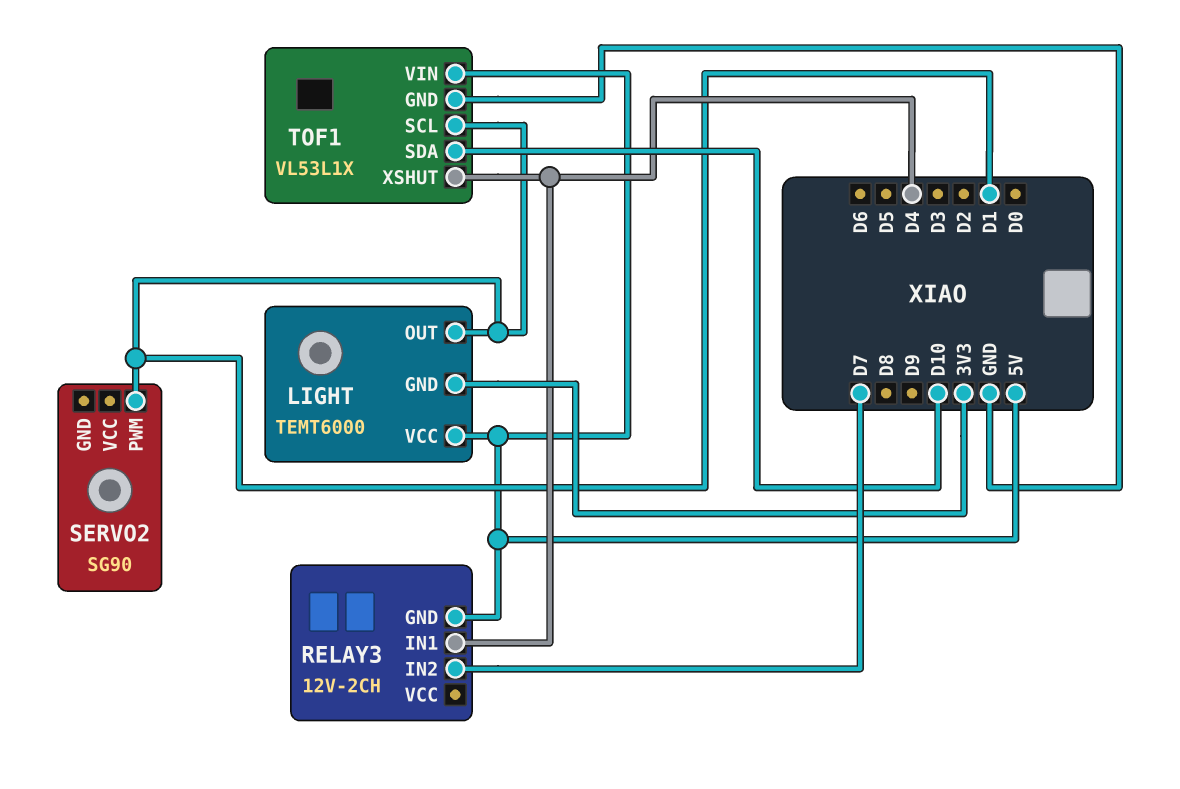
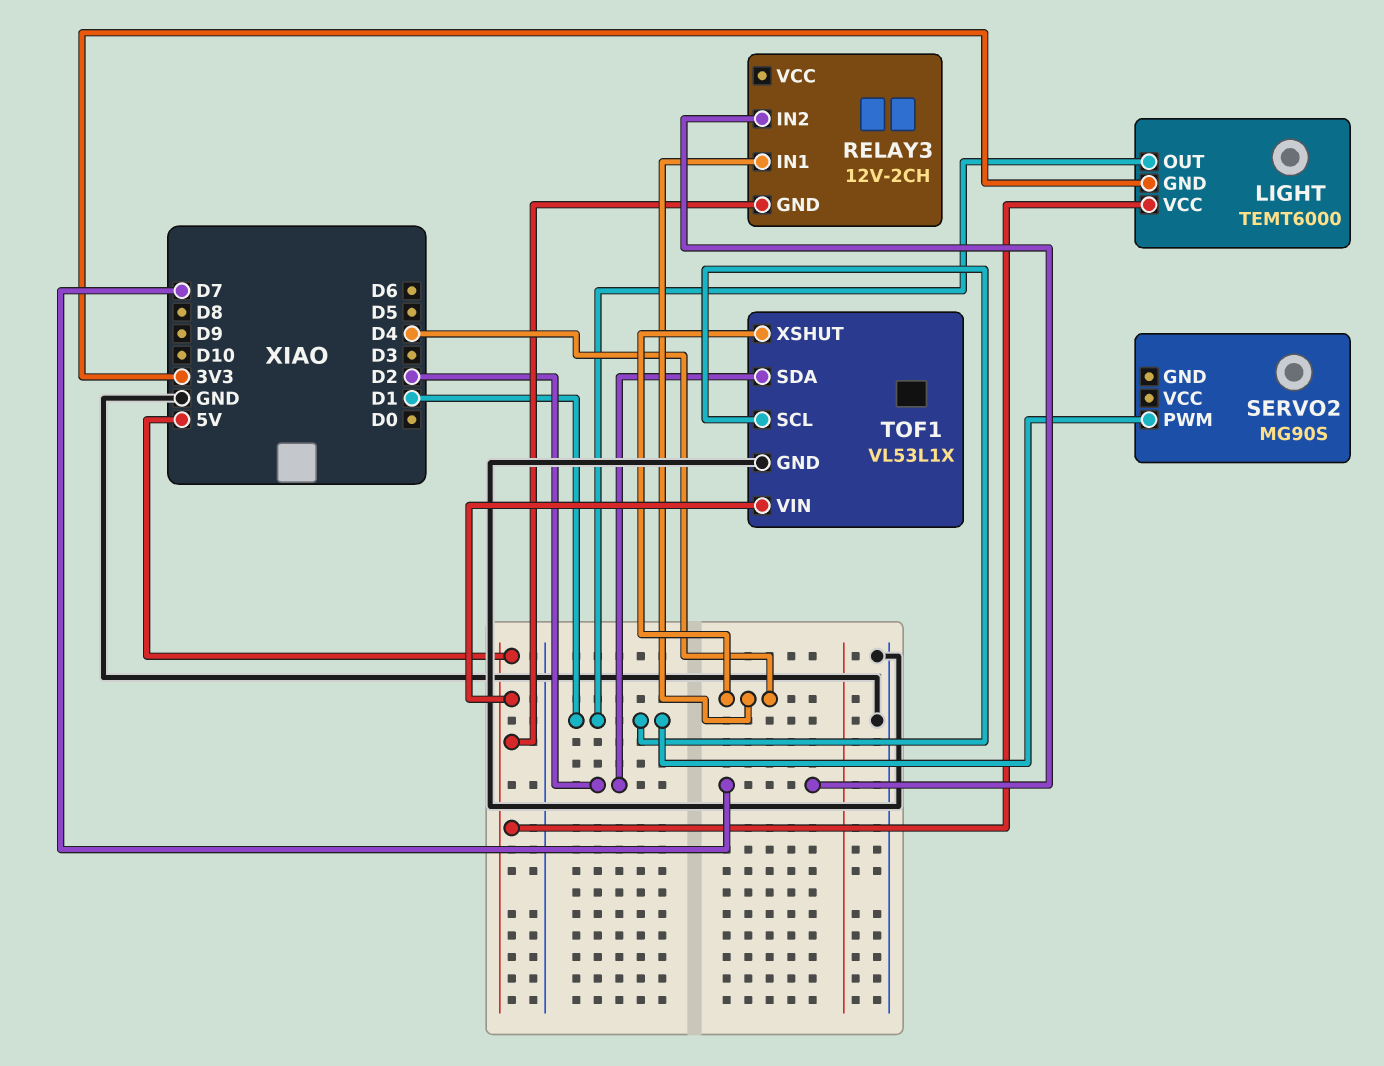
SERVO2: SG90 -> MG90S
TOF1 pin SDA: D10 -> D2

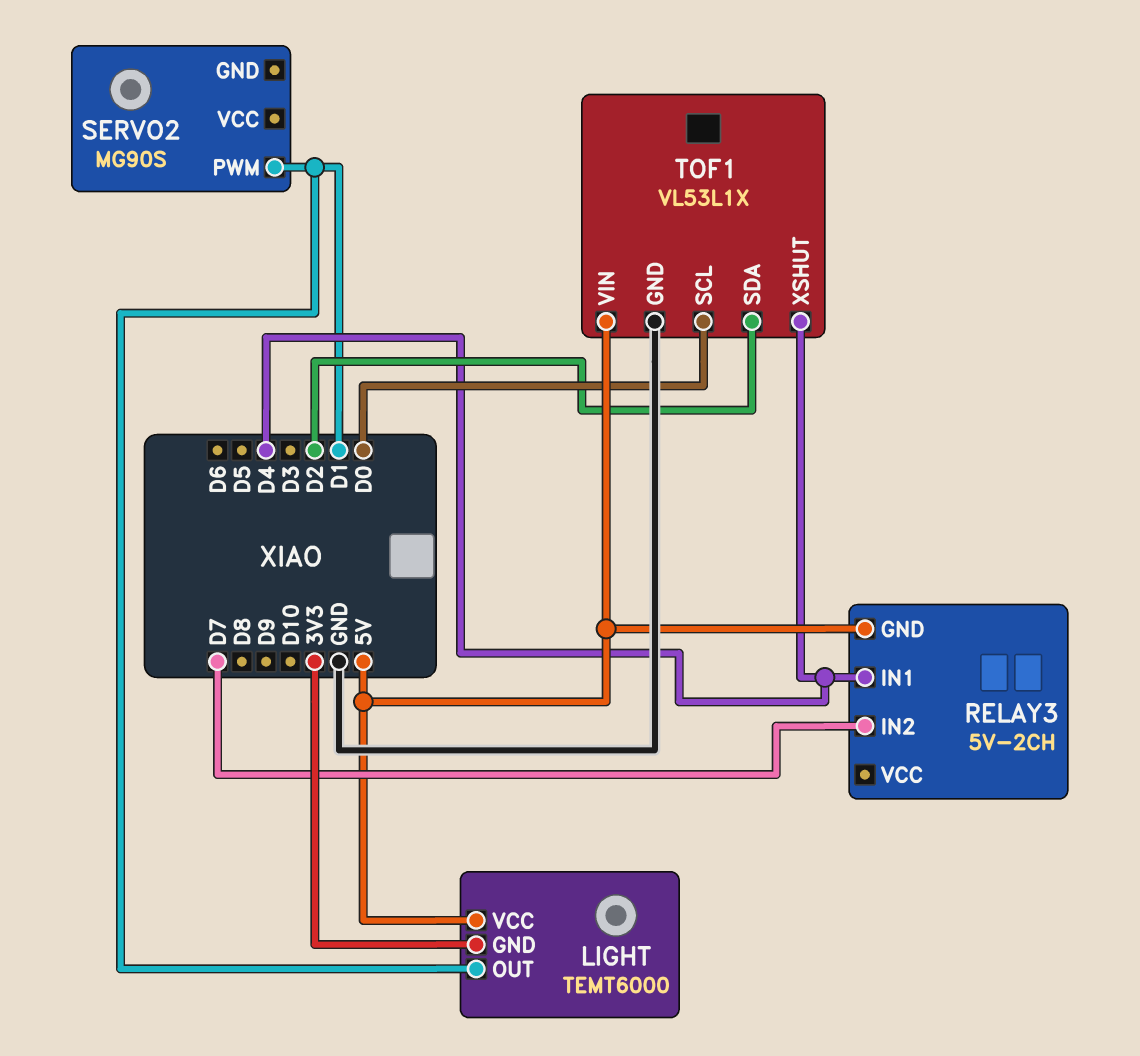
RELAY3: 12V-2CH -> 5V-2CH
TOF1 pin SCL: D1 -> D0

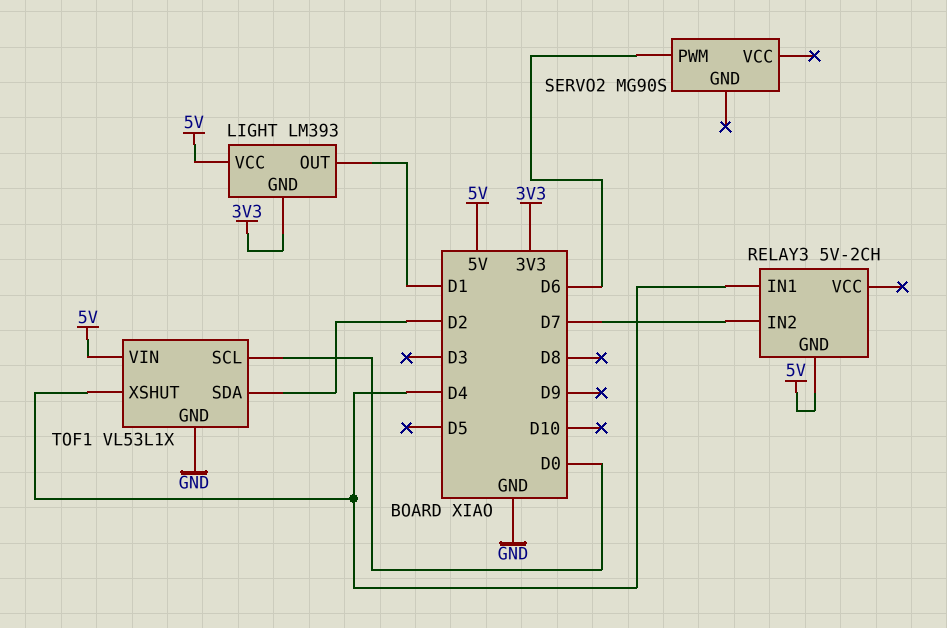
LIGHT: TEMT6000 -> LM393
SERVO2 pin PWM: D1 -> D6

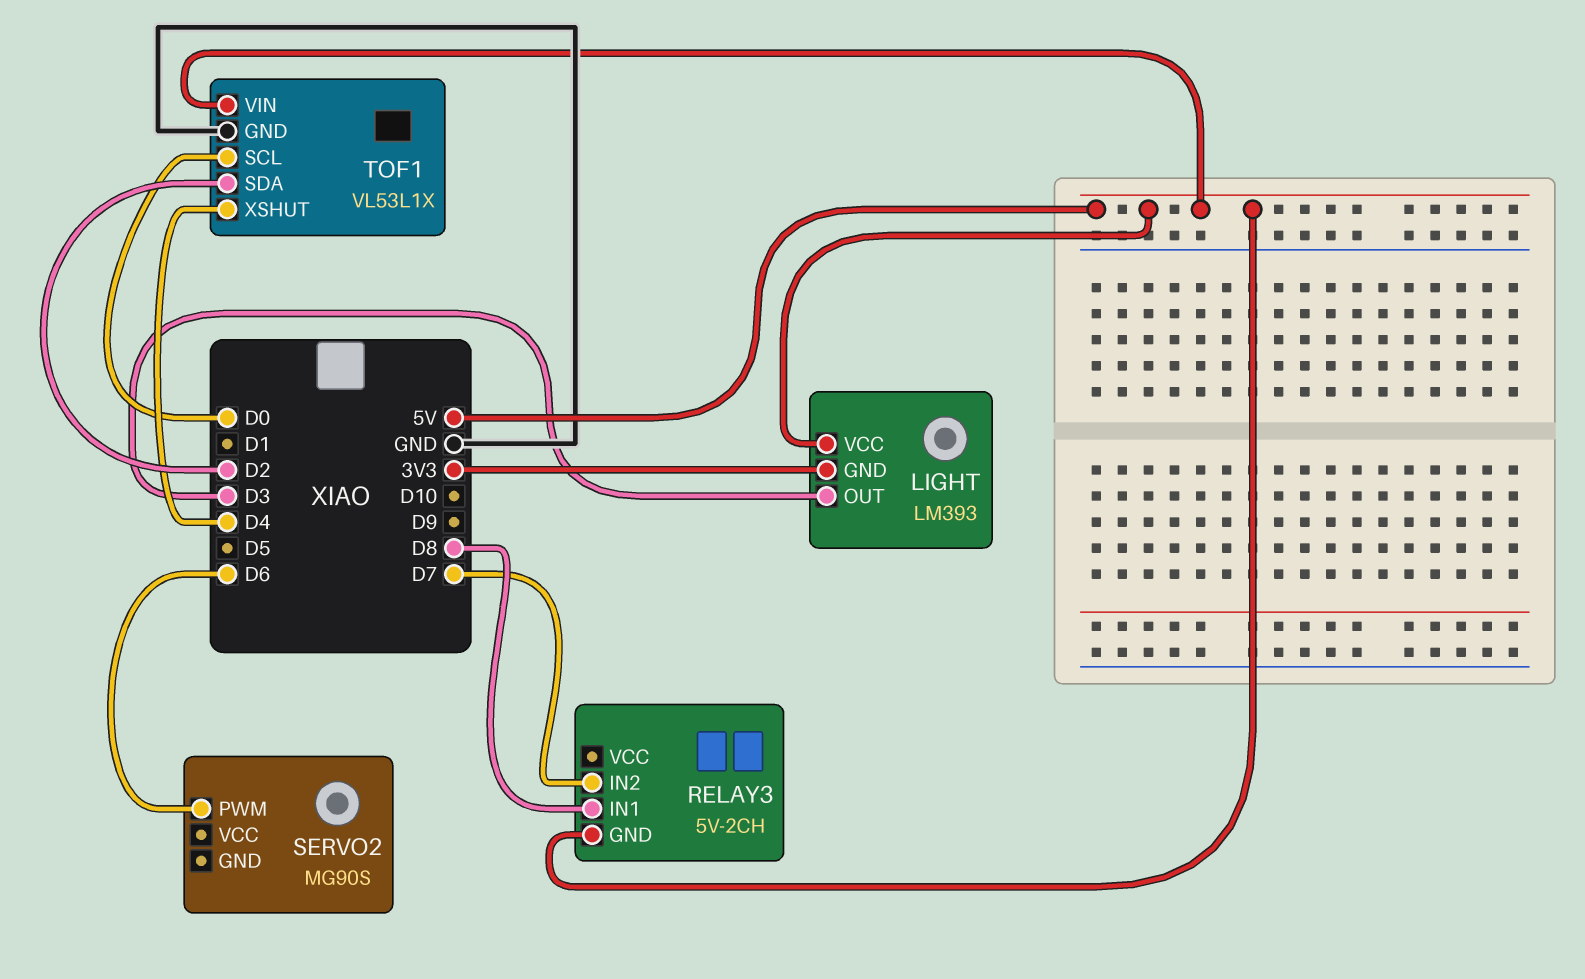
LIGHT pin OUT: D1 -> D3
RELAY3 pin IN1: D4 -> D8

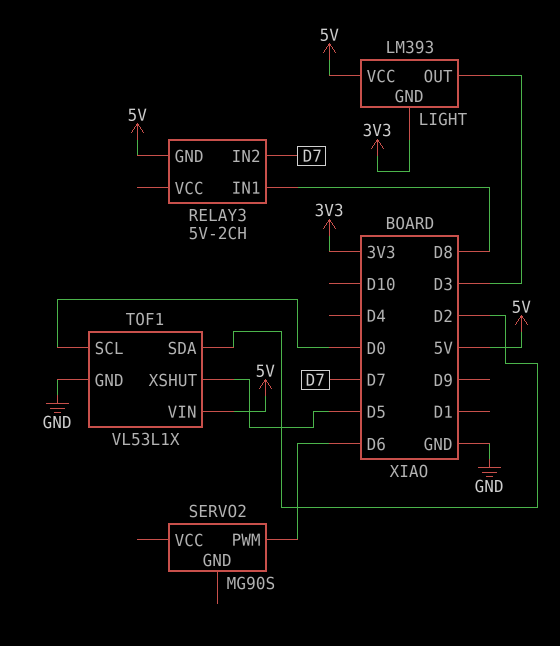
TOF1 pin XSHUT: D4 -> D5

